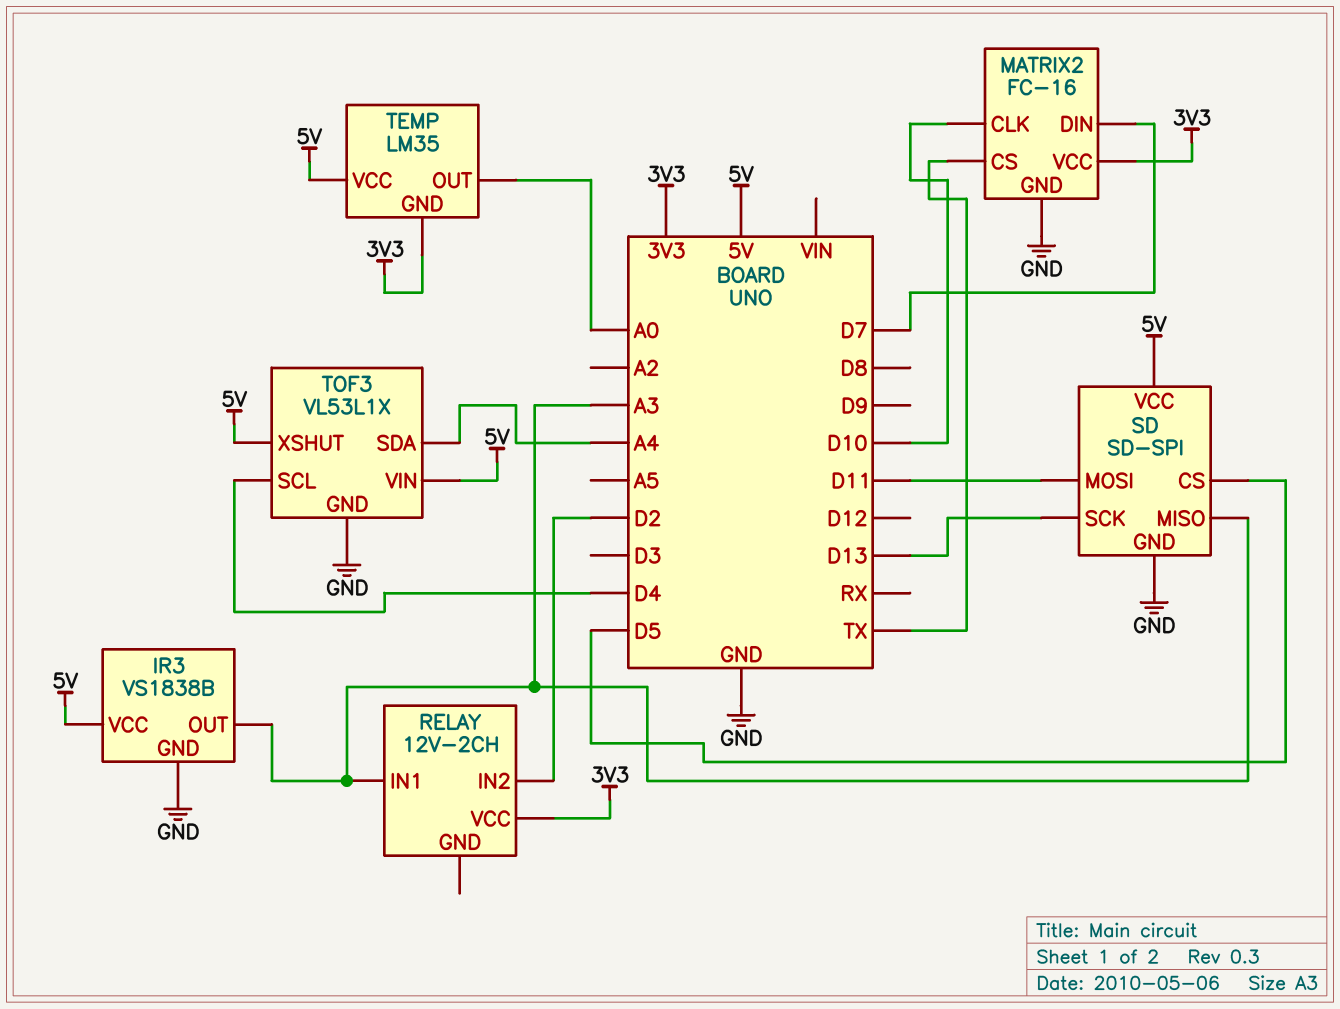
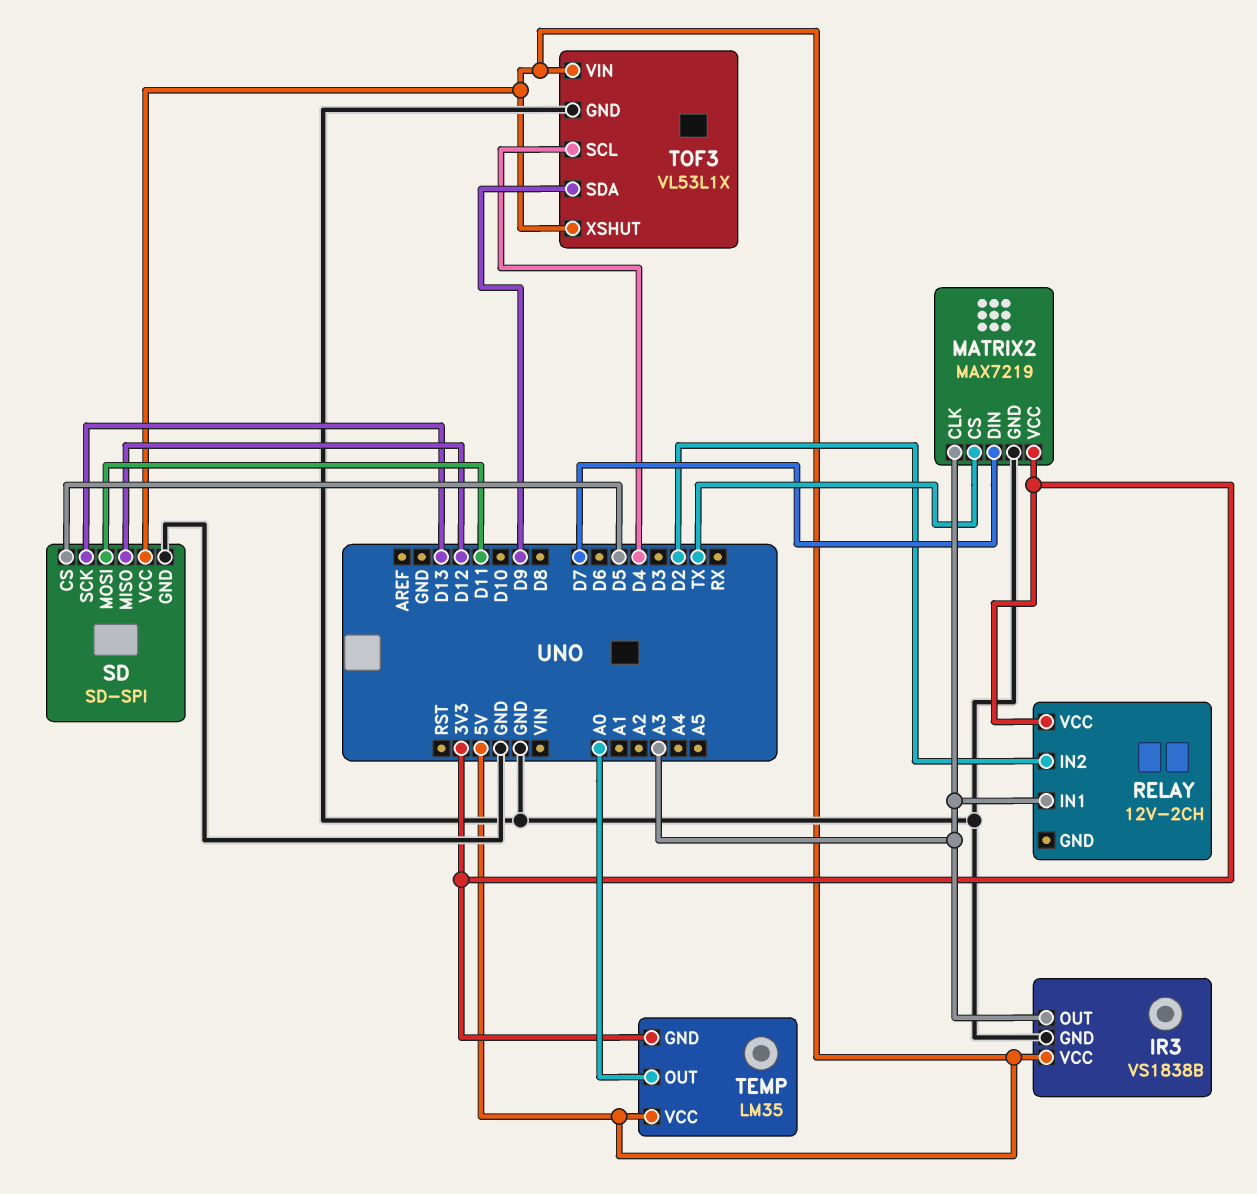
MATRIX2: FC-16 -> MAX7219
MATRIX2 pin CLK: D10 -> A3
SD pin MISO: A3 -> D12
TOF3 pin SDA: A4 -> D9

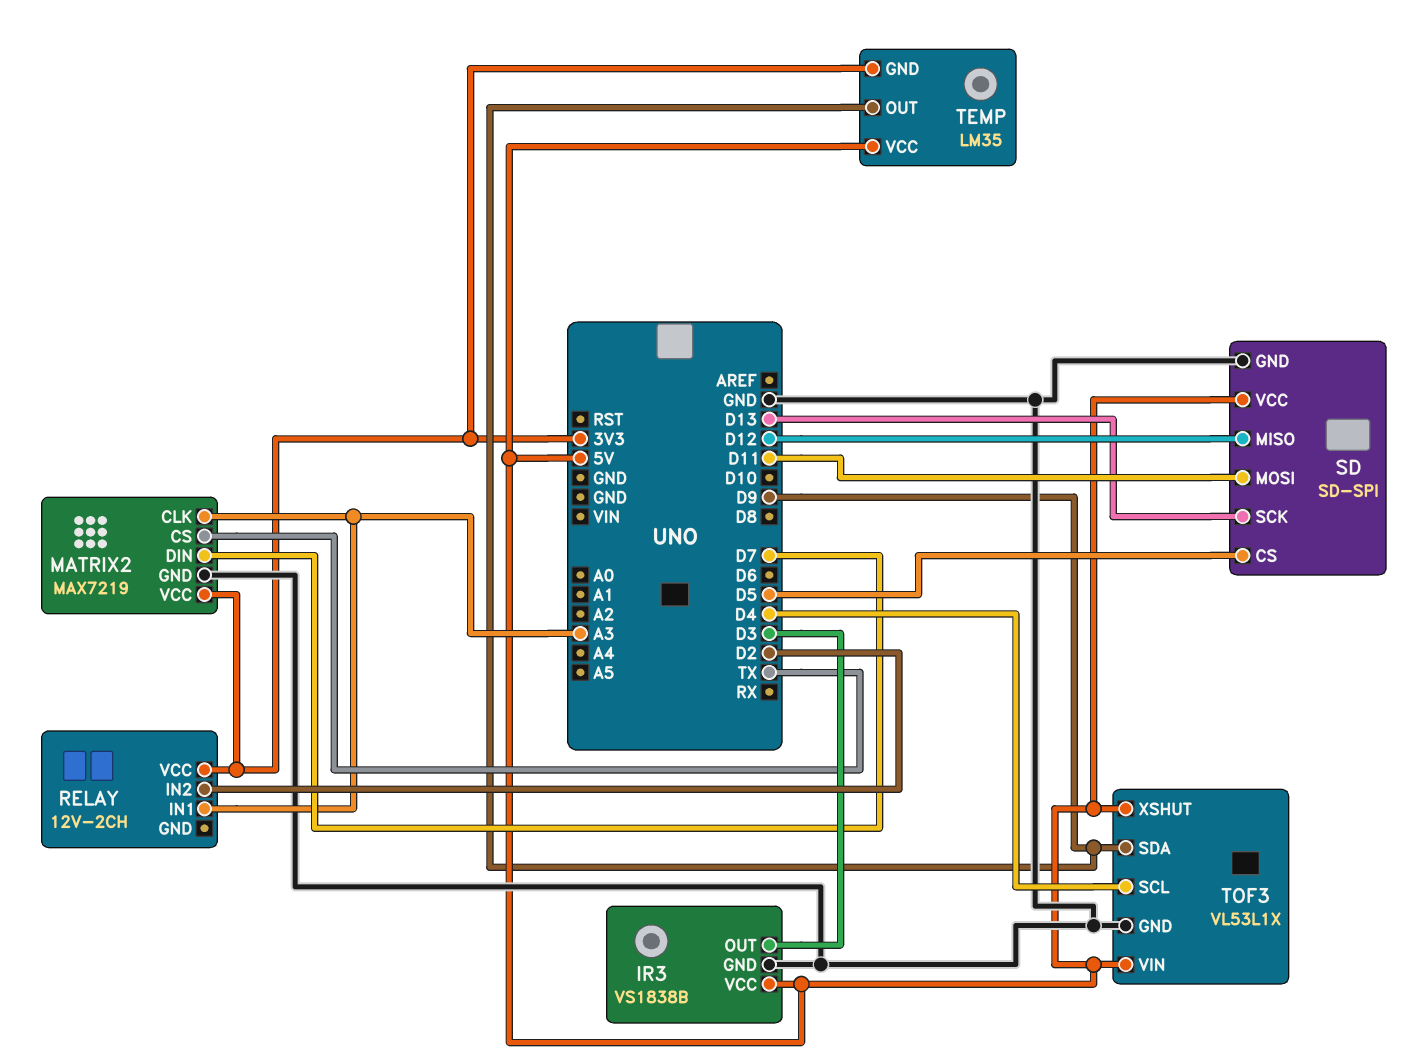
IR3 pin OUT: A3 -> D3
TEMP pin OUT: A0 -> D9

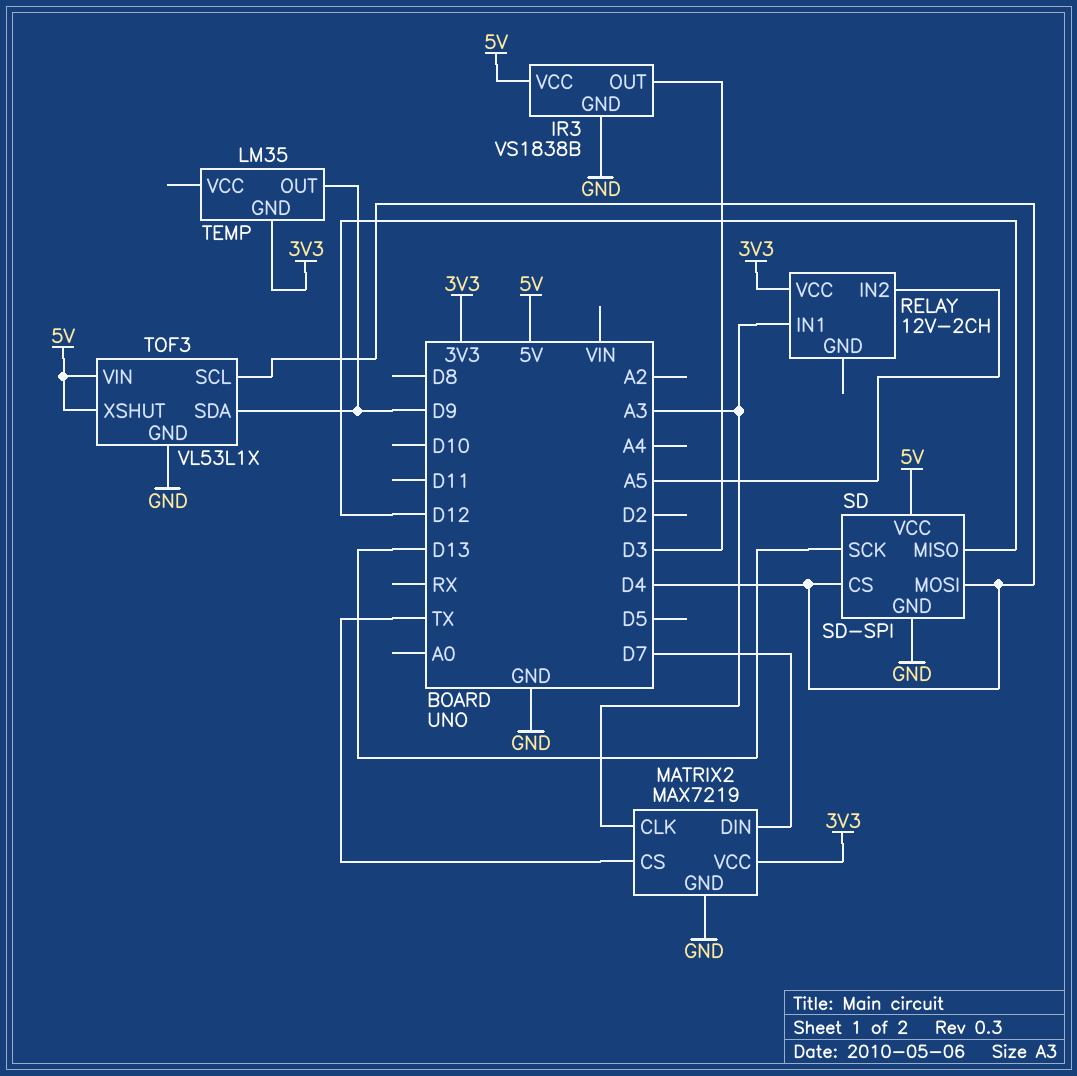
RELAY pin IN2: D2 -> A5
SD pin CS: D5 -> D4
SD pin MOSI: D11 -> D4
TEMP pin VCC: 5V -> none

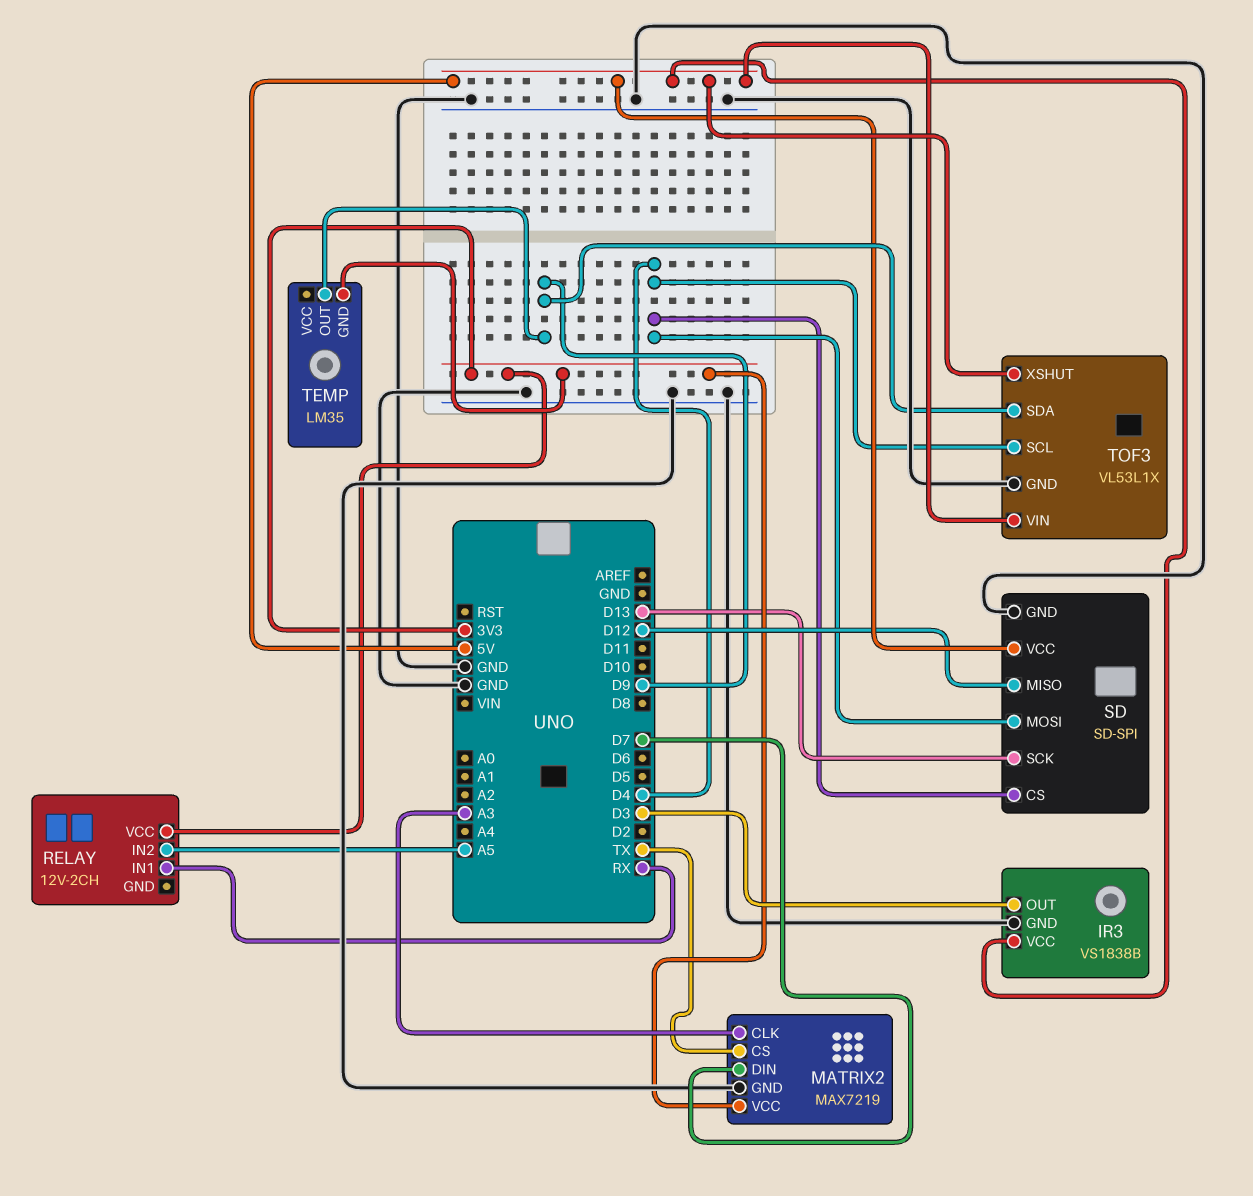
RELAY pin IN1: A3 -> RX

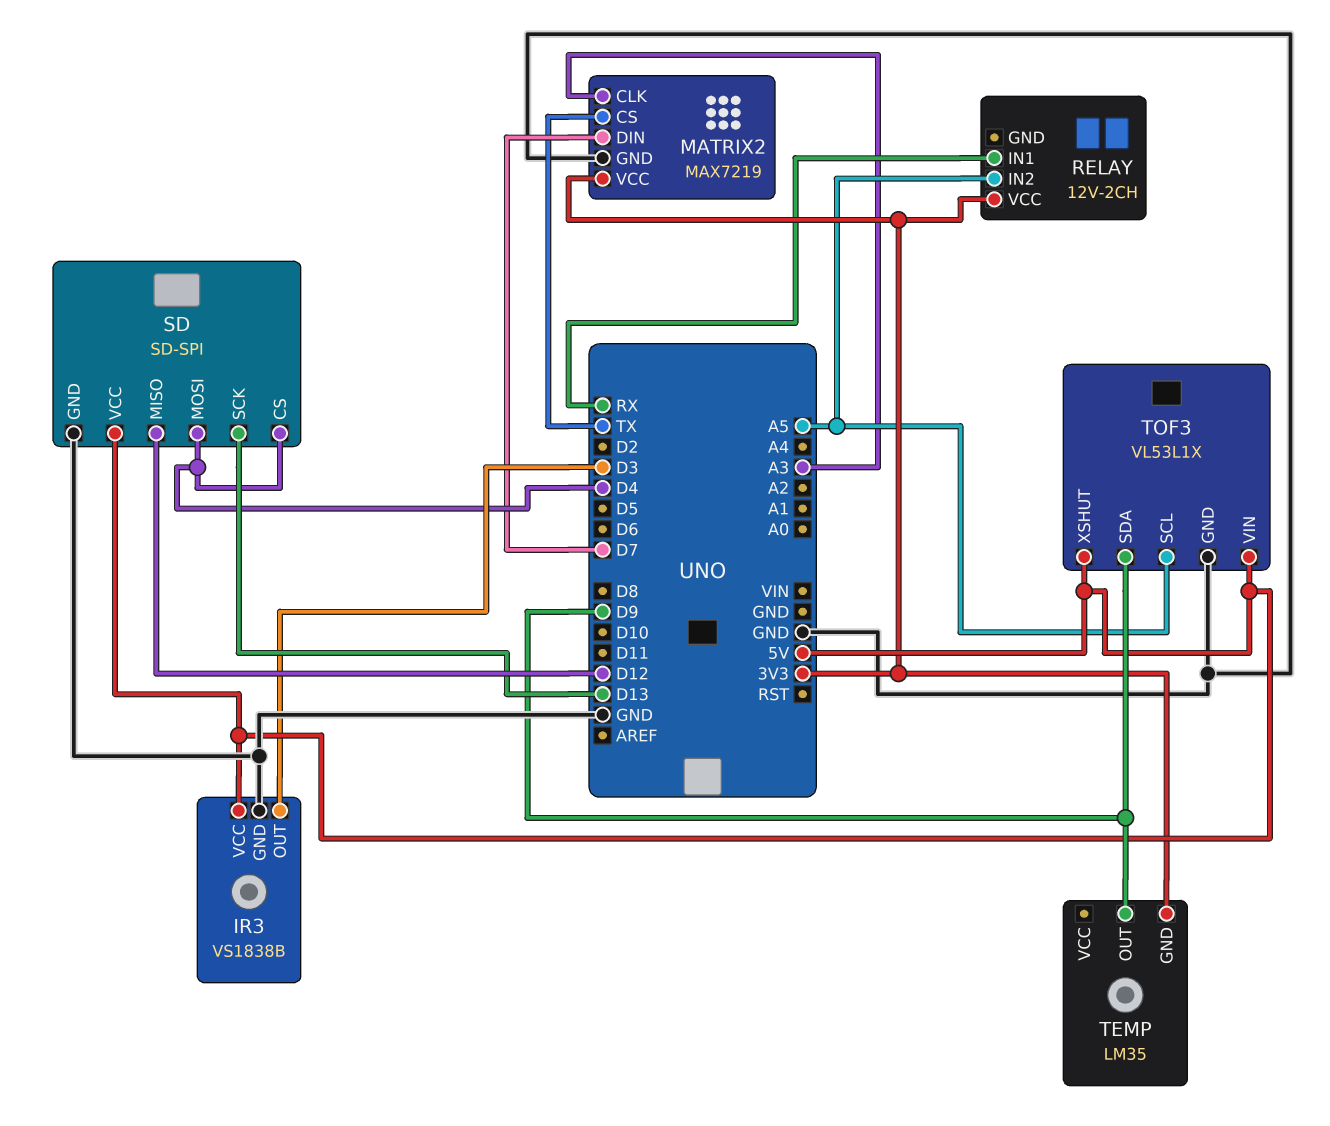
TOF3 pin SCL: D4 -> A5

